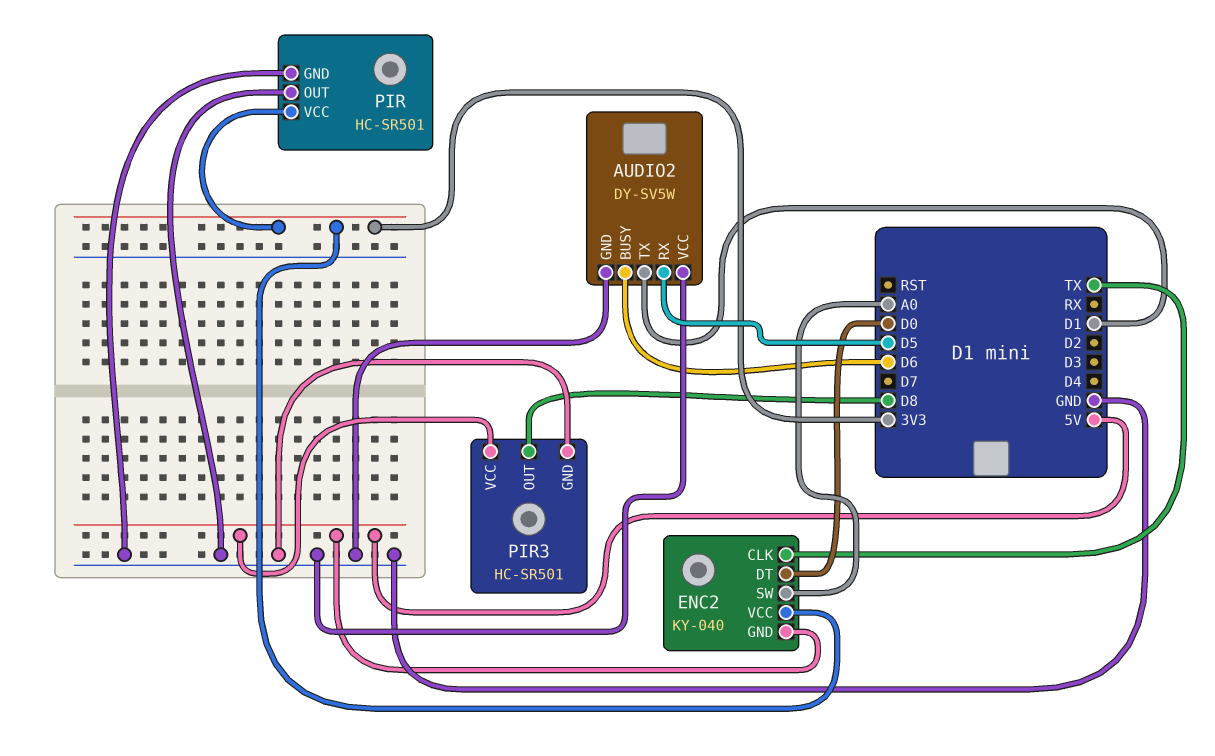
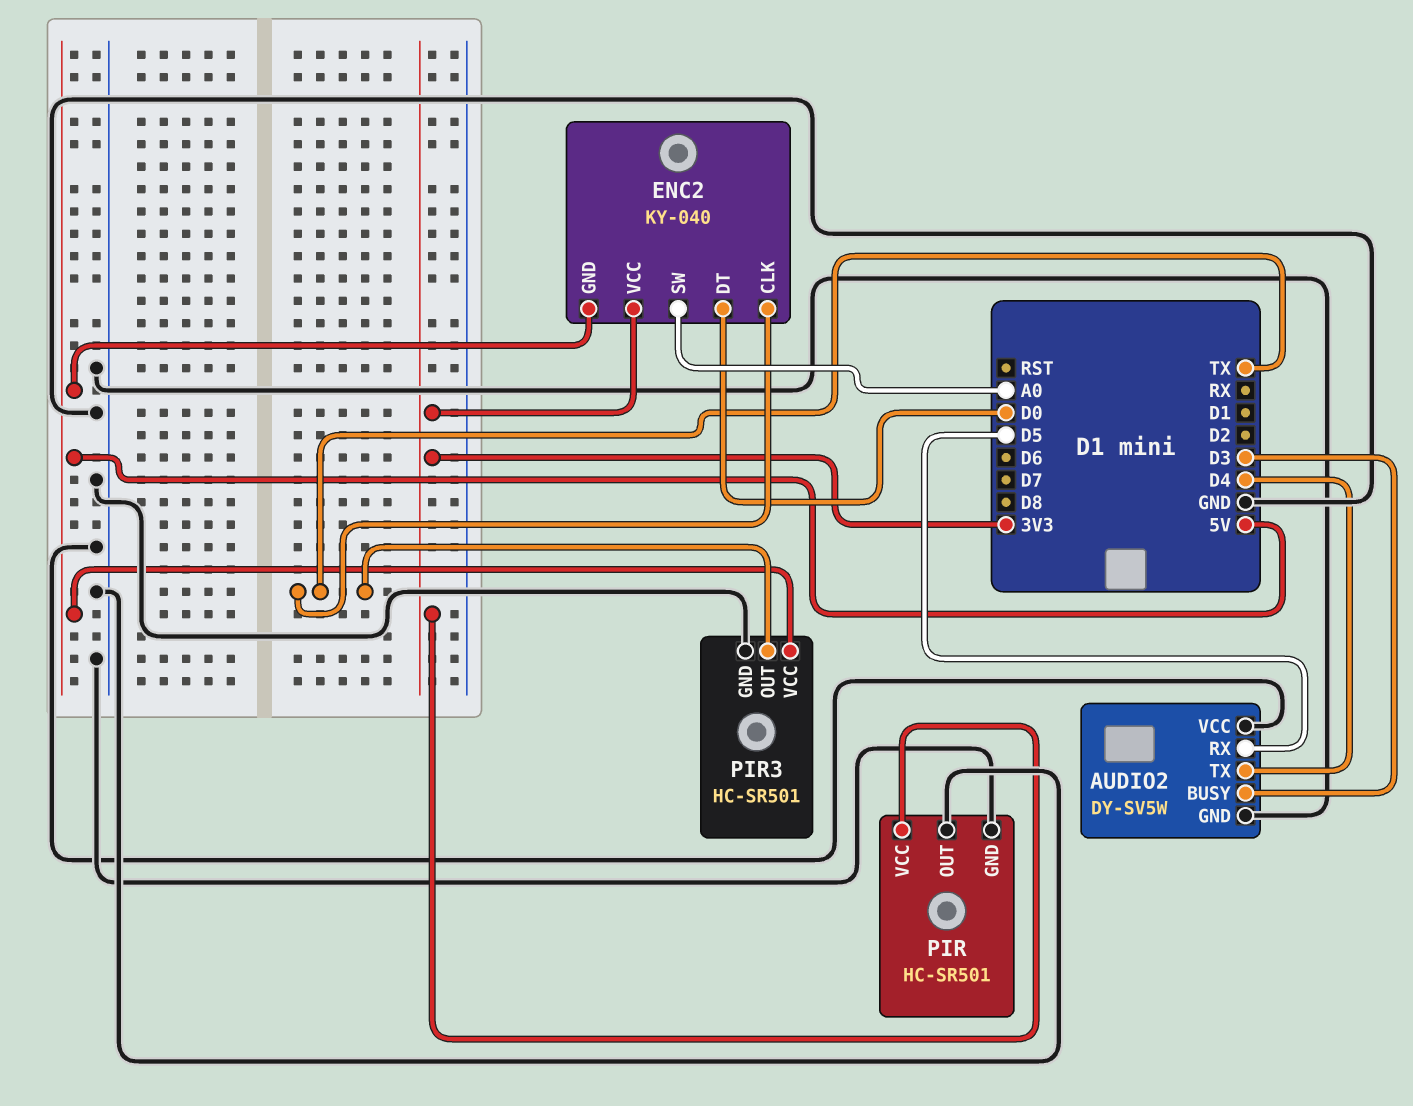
AUDIO2 pin BUSY: D6 -> D3
AUDIO2 pin TX: D1 -> D4
PIR3 pin OUT: D8 -> TX

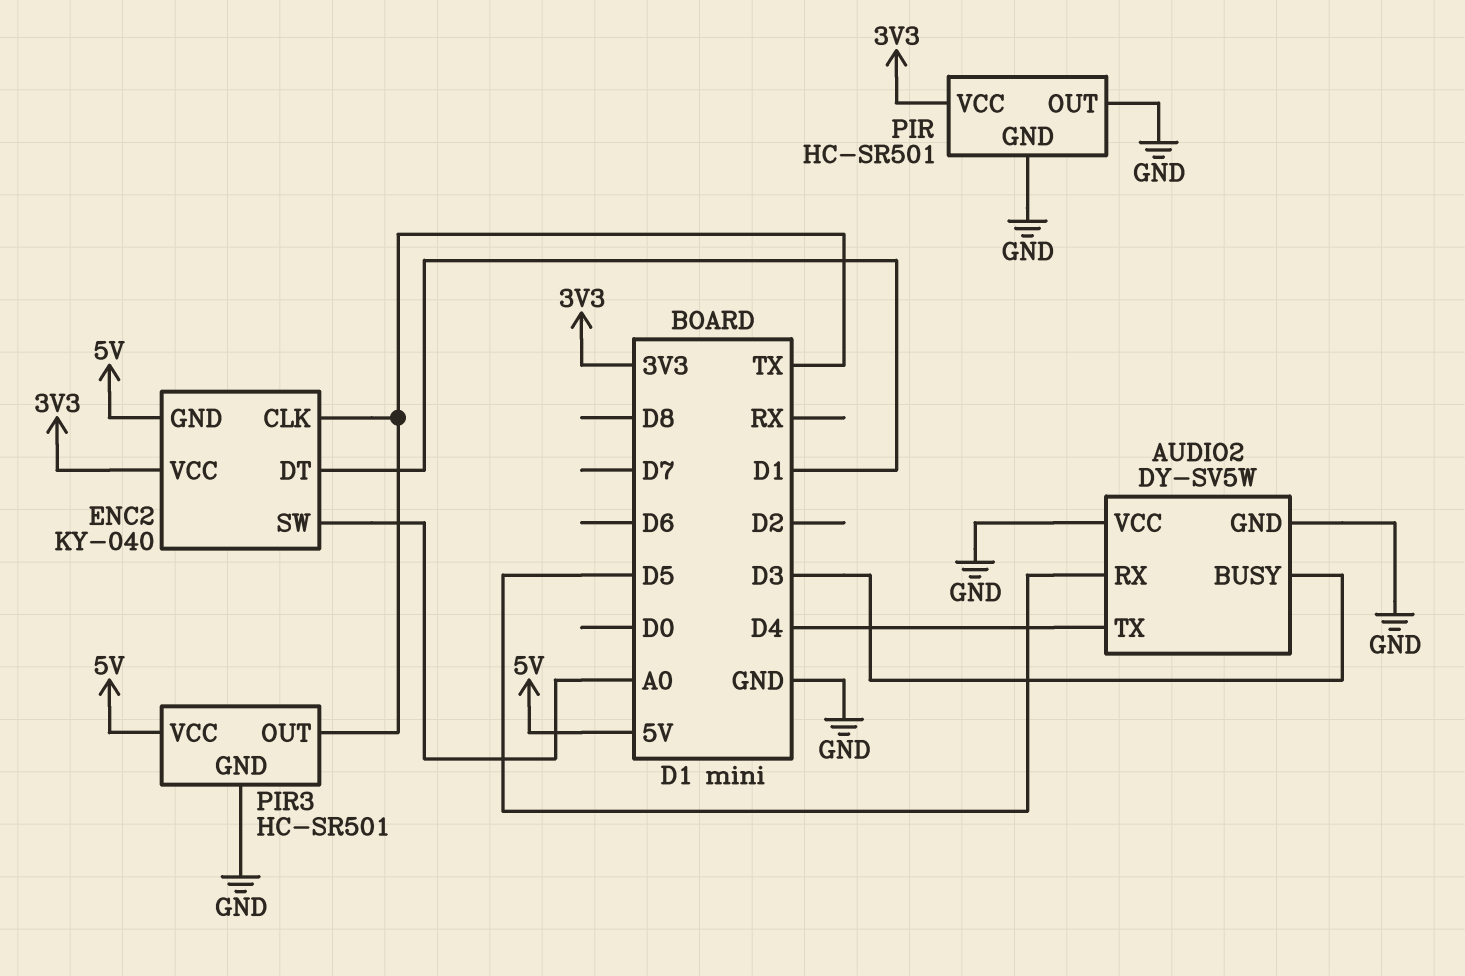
ENC2 pin DT: D0 -> D1

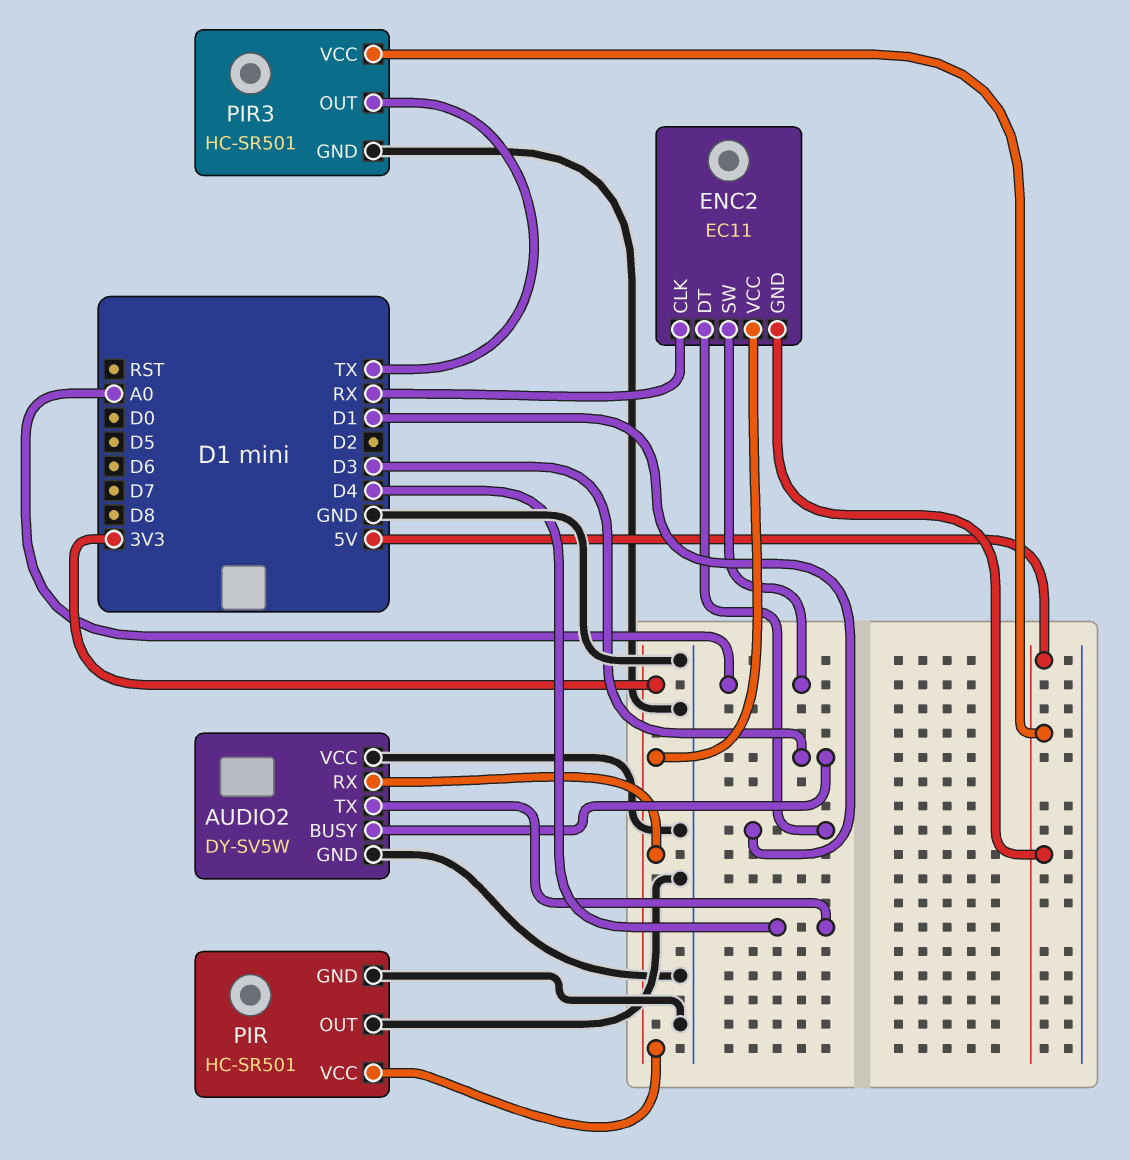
AUDIO2 pin RX: D5 -> 3V3
ENC2: KY-040 -> EC11
ENC2 pin CLK: TX -> RX

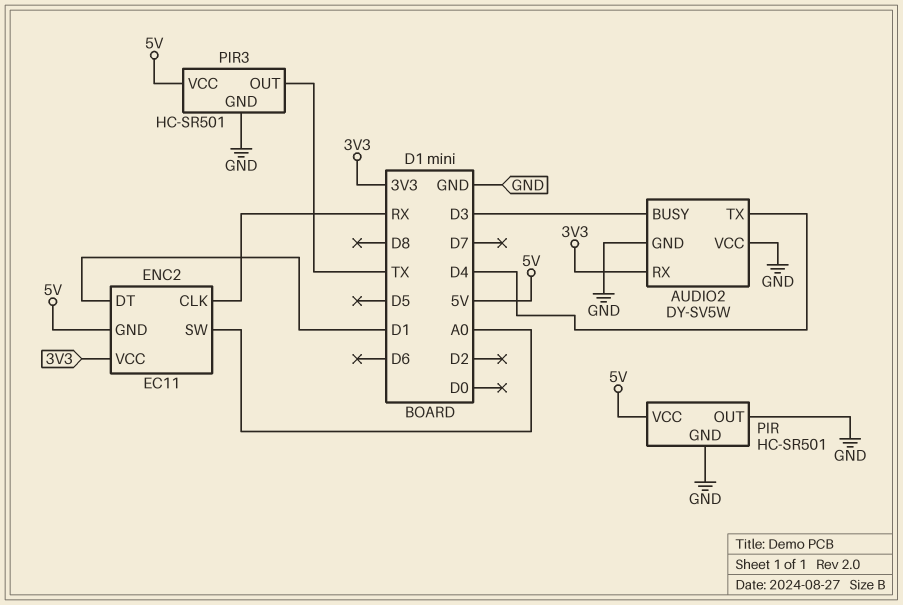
PIR pin VCC: 3V3 -> 5V

